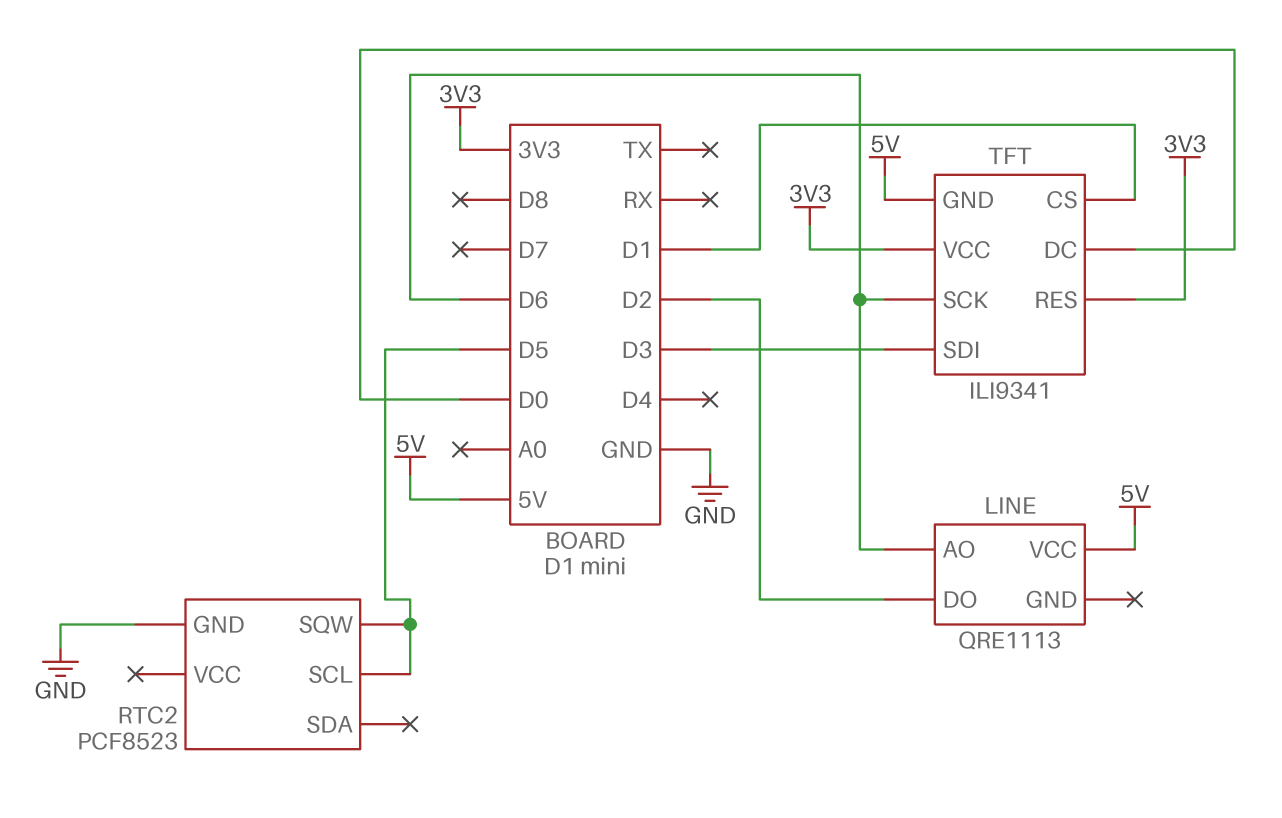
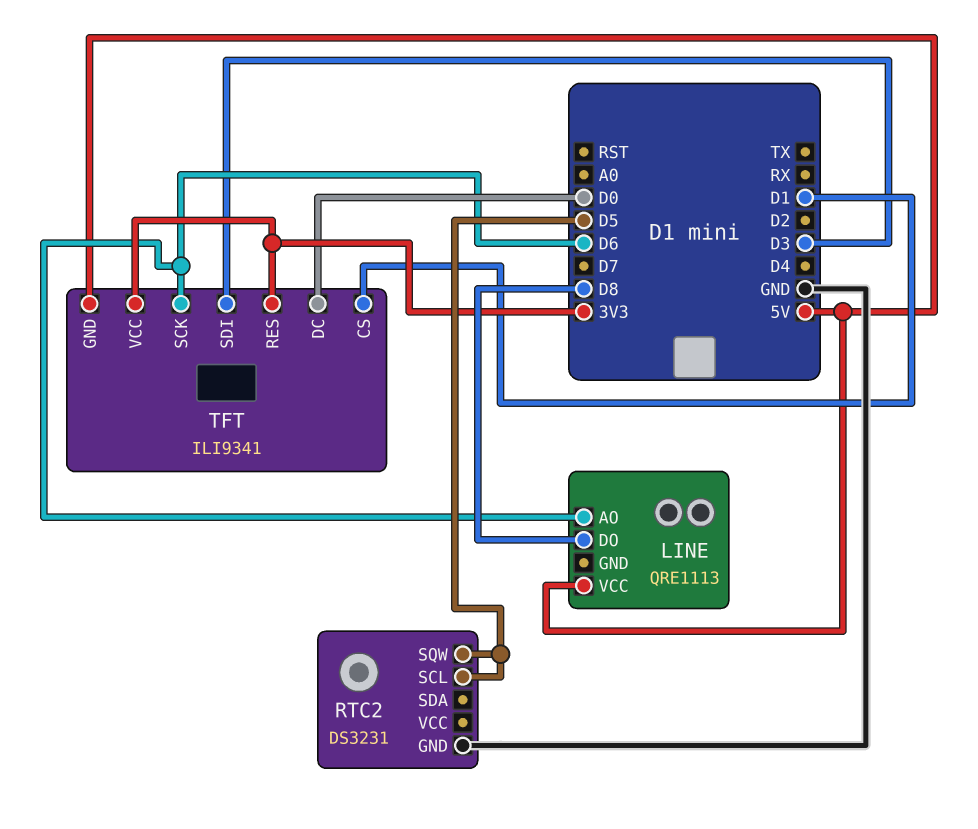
LINE pin DO: D2 -> D8
RTC2: PCF8523 -> DS3231

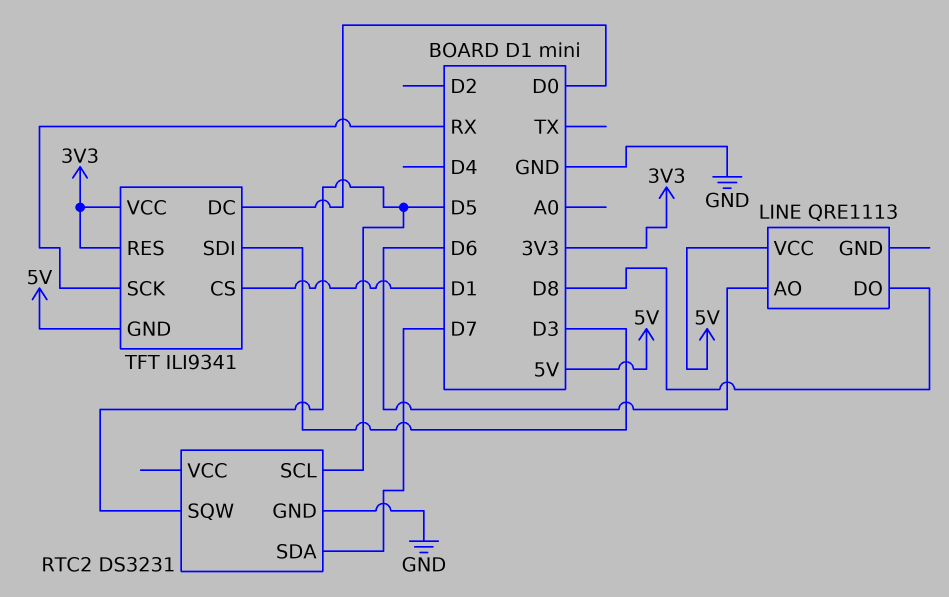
RTC2 pin SDA: none -> D7
TFT pin SCK: D6 -> RX

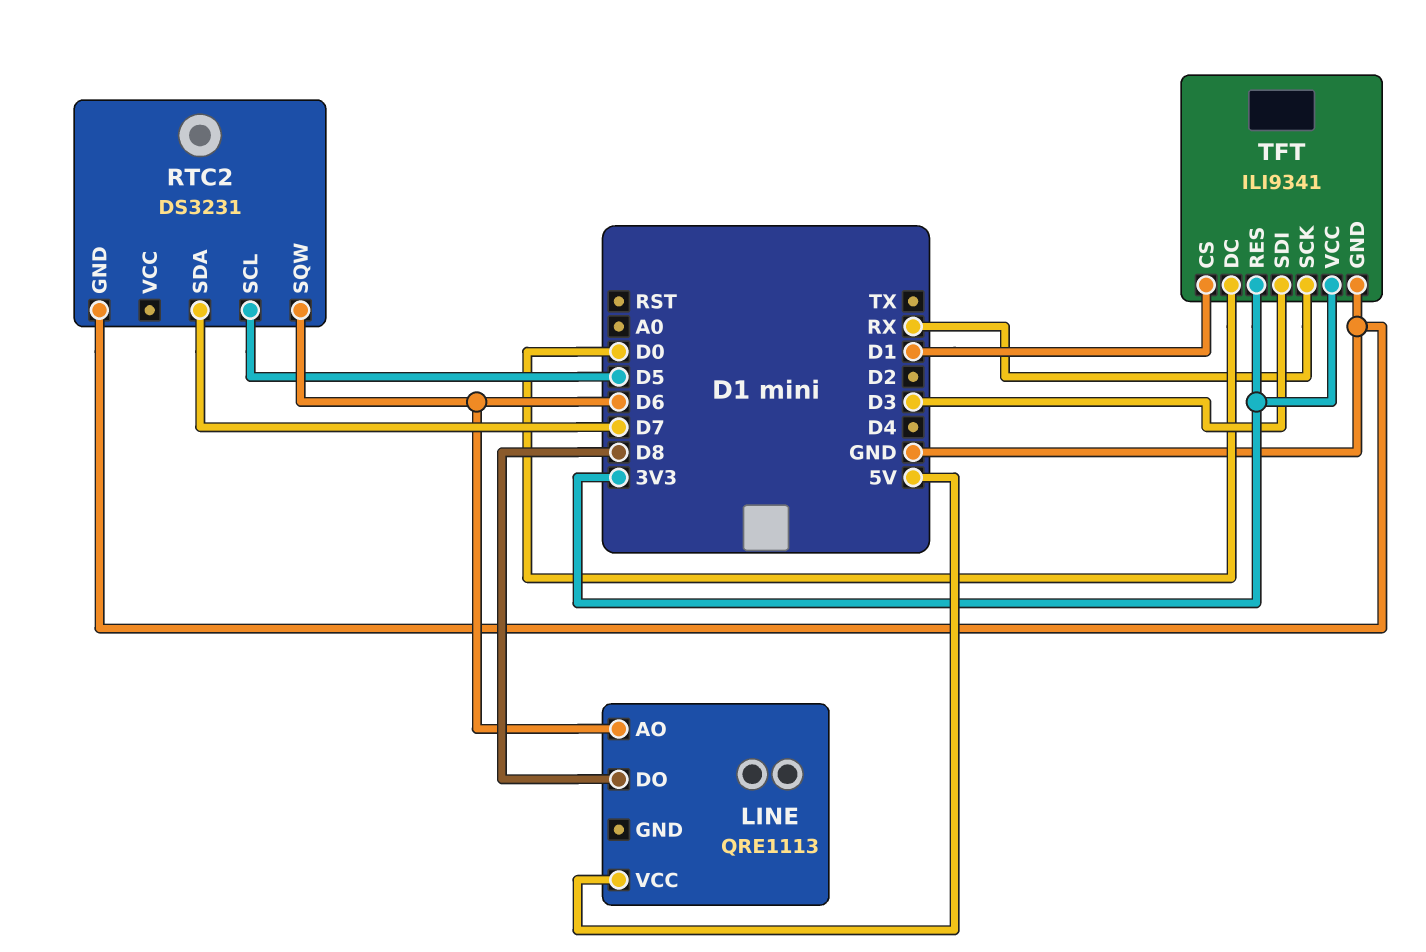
RTC2 pin SQW: D5 -> D6
TFT pin GND: 5V -> GND

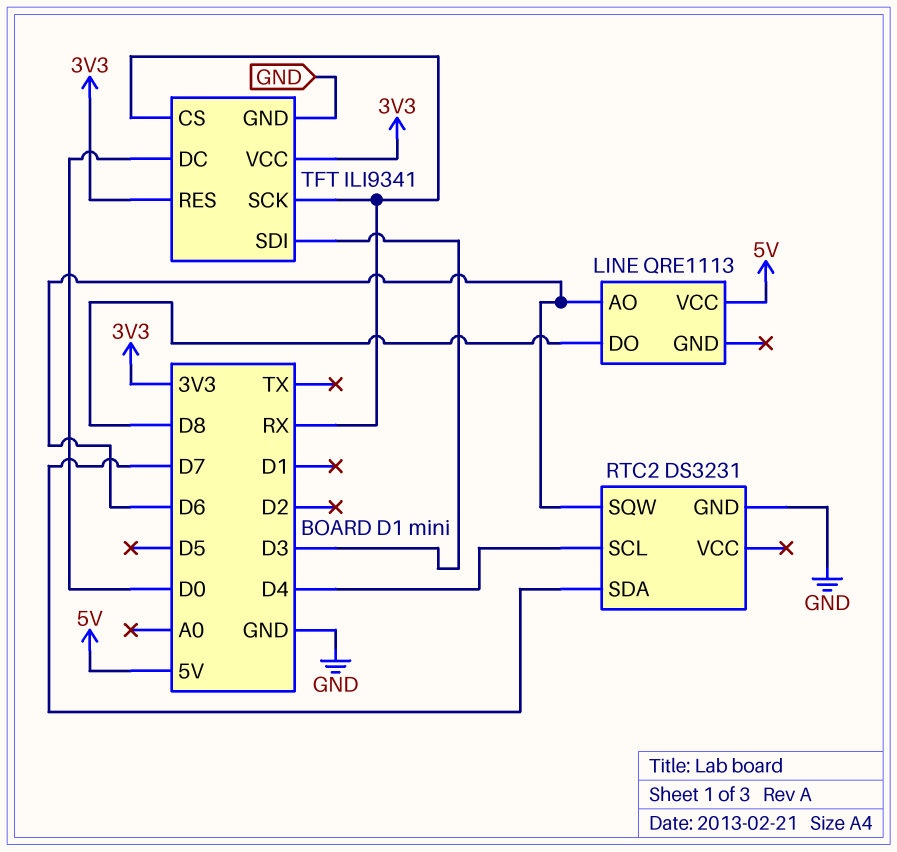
RTC2 pin SCL: D5 -> D4
TFT pin CS: D1 -> RX

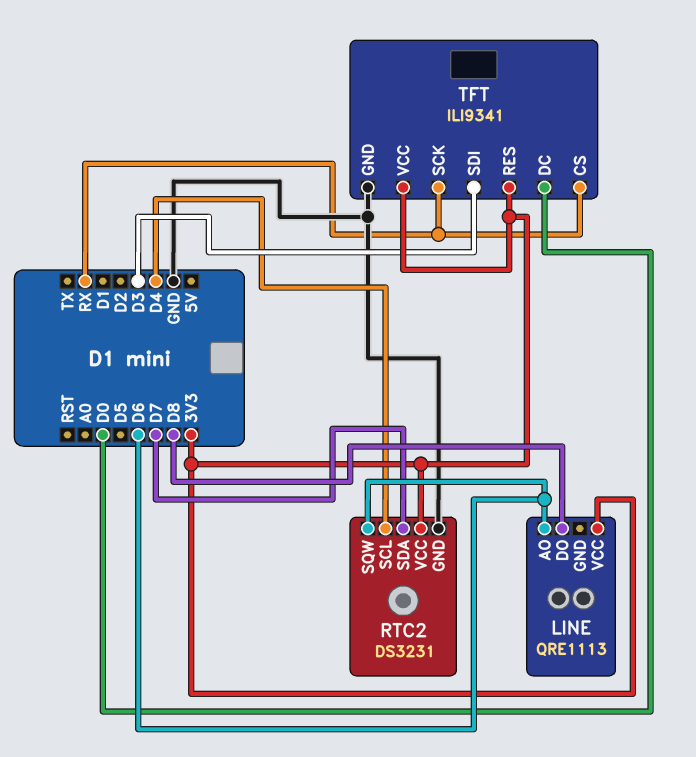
LINE pin VCC: 5V -> 3V3
RTC2 pin VCC: none -> 3V3

